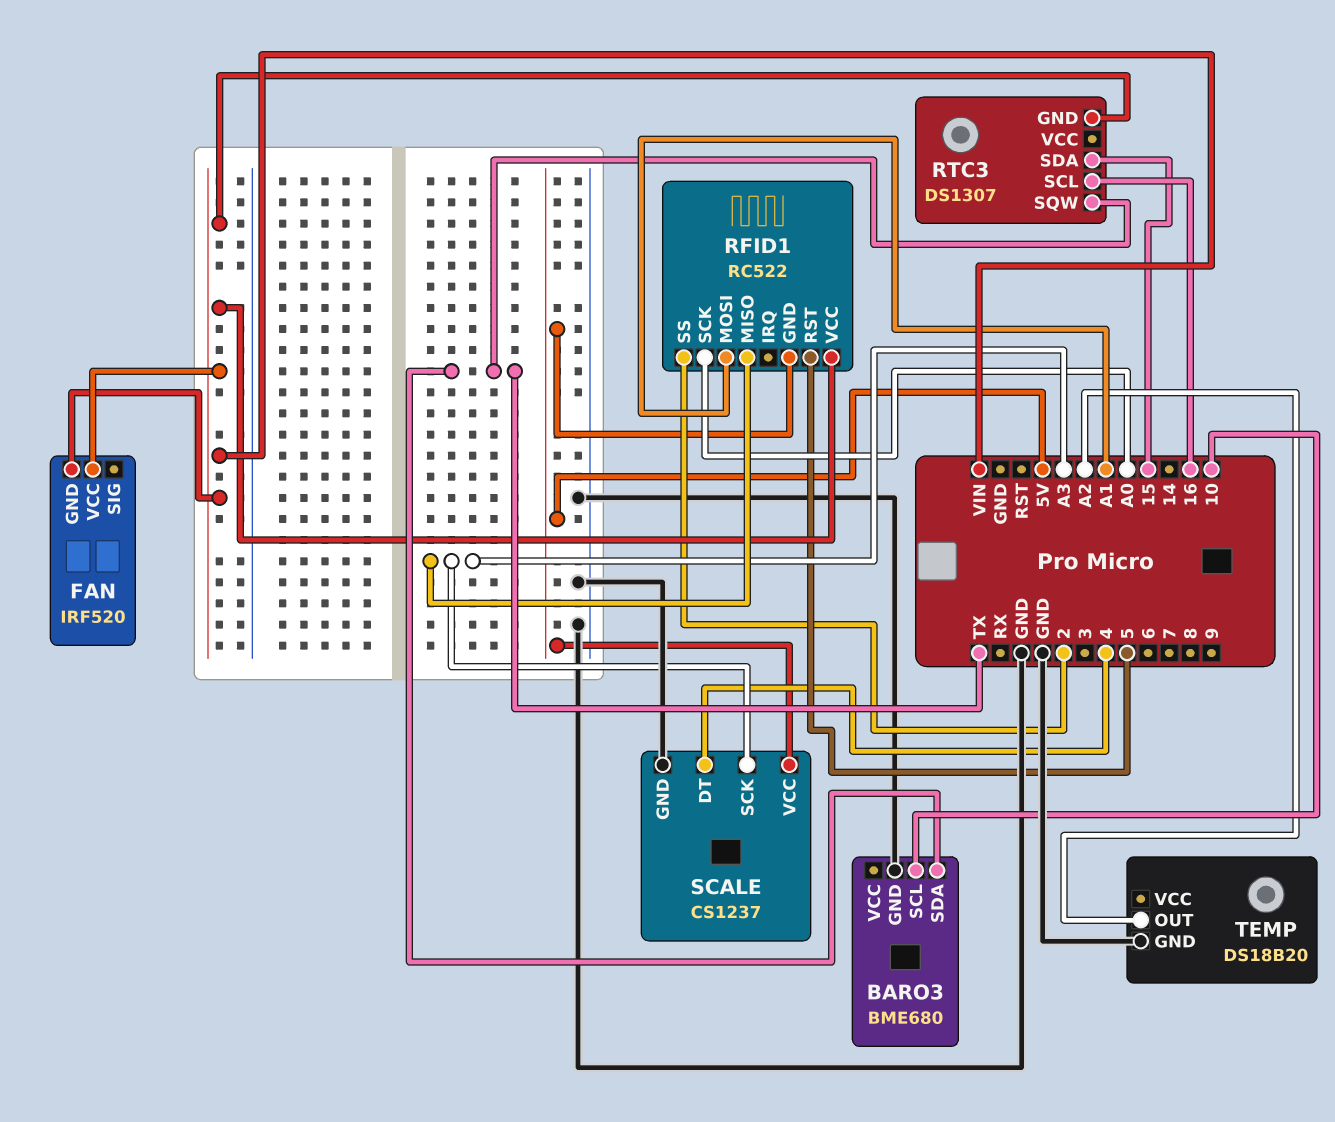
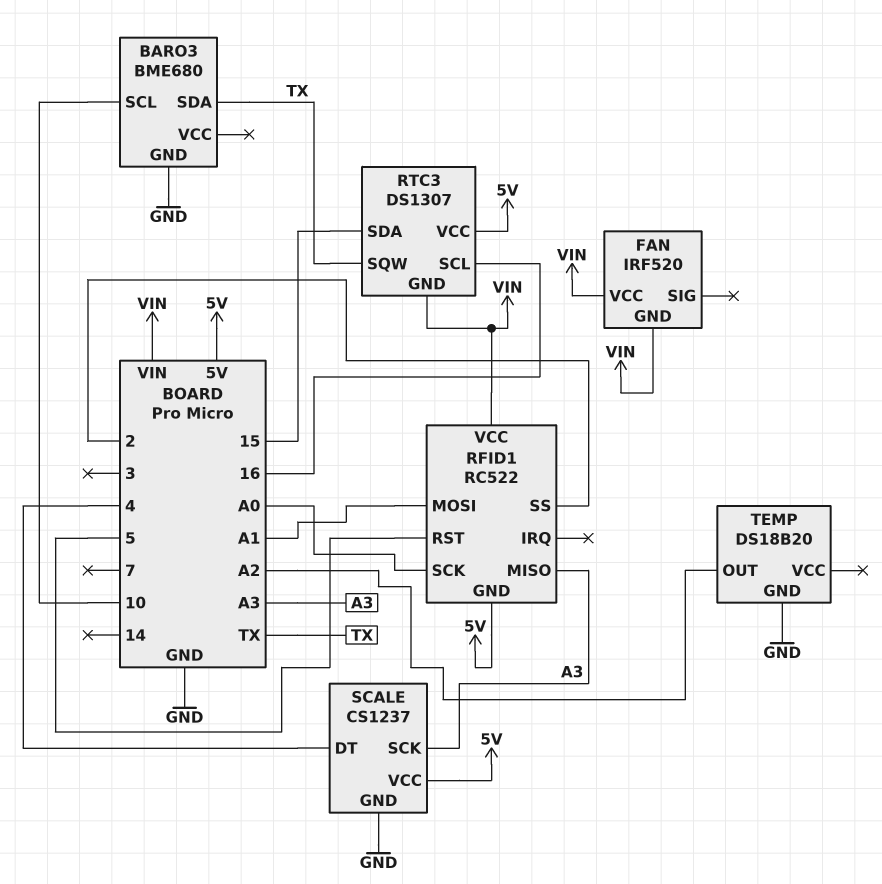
RTC3 pin VCC: none -> 5V

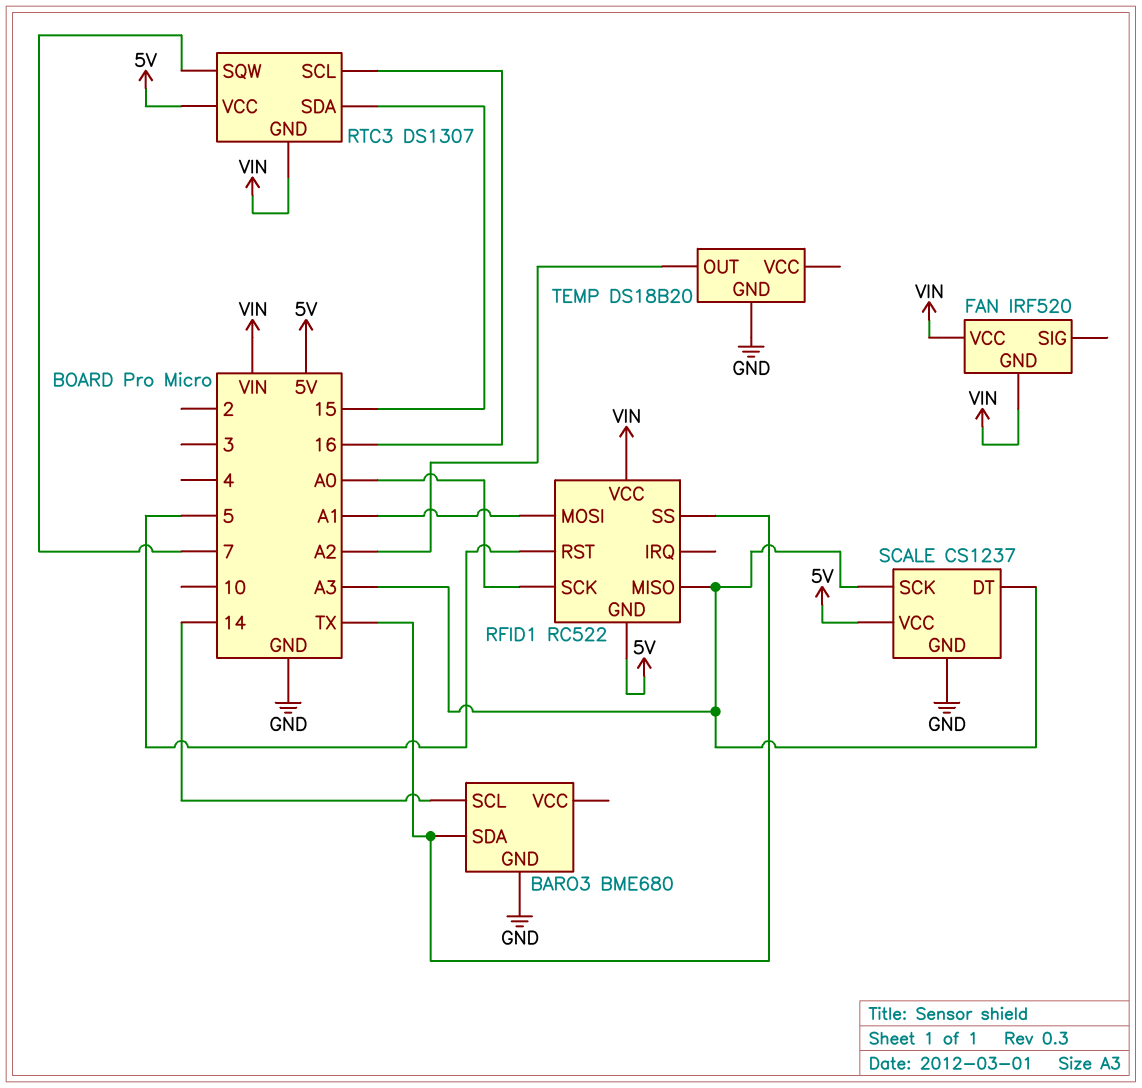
BARO3 pin SCL: 10 -> 14
RFID1 pin SS: 2 -> TX
RTC3 pin SQW: TX -> 7
SCALE pin DT: 4 -> A3

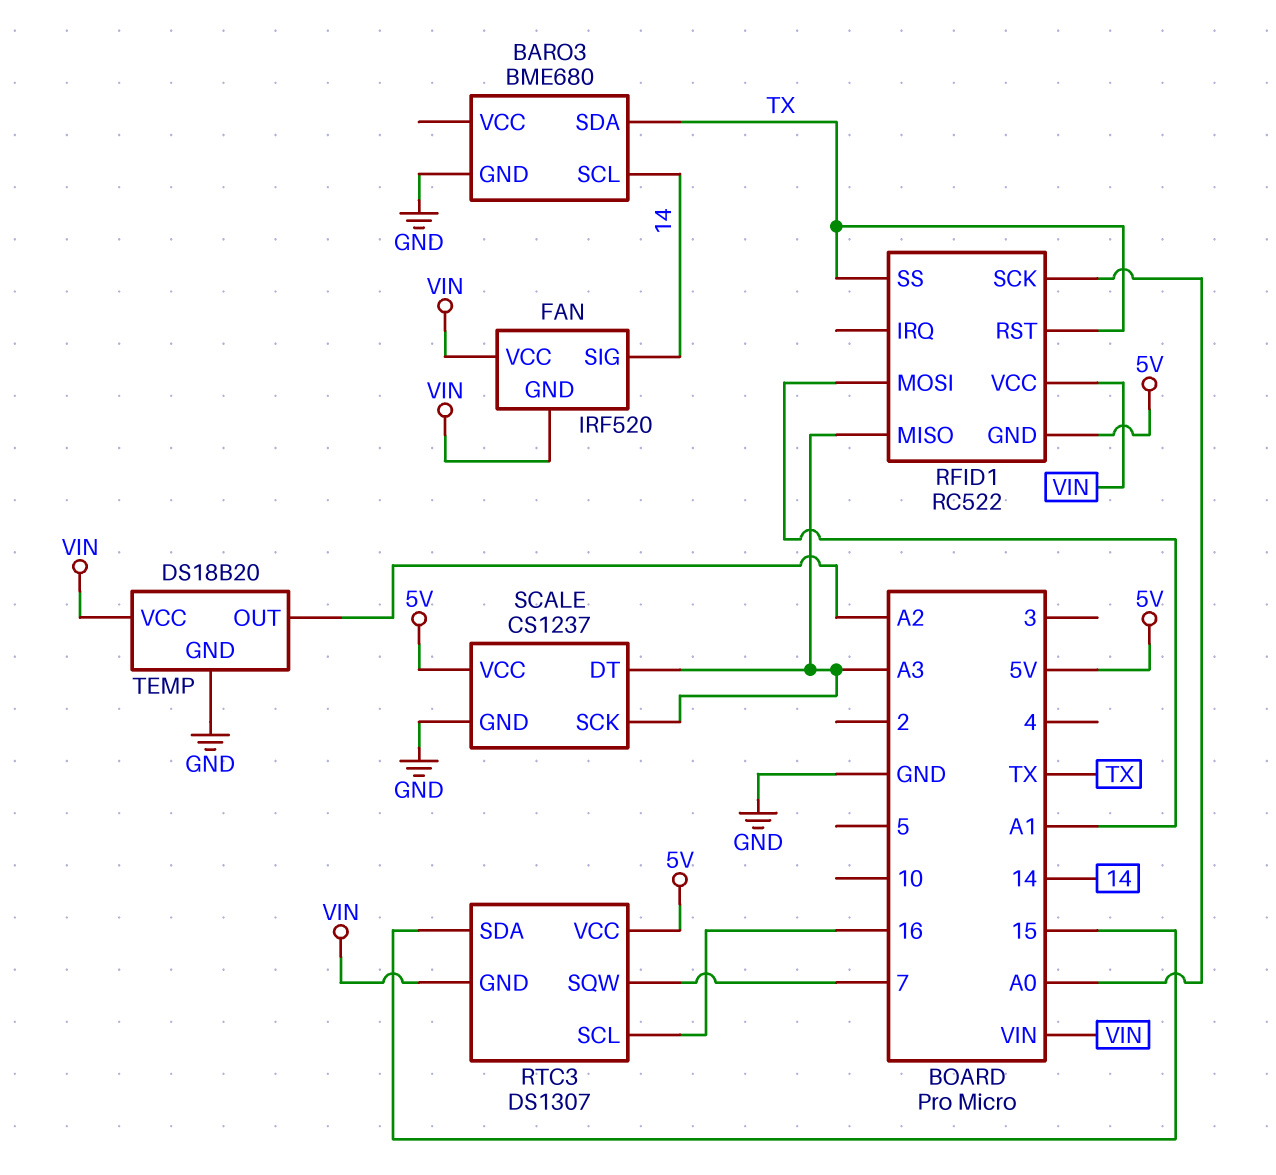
FAN pin SIG: none -> 14
RFID1 pin RST: 5 -> TX
TEMP pin VCC: none -> VIN

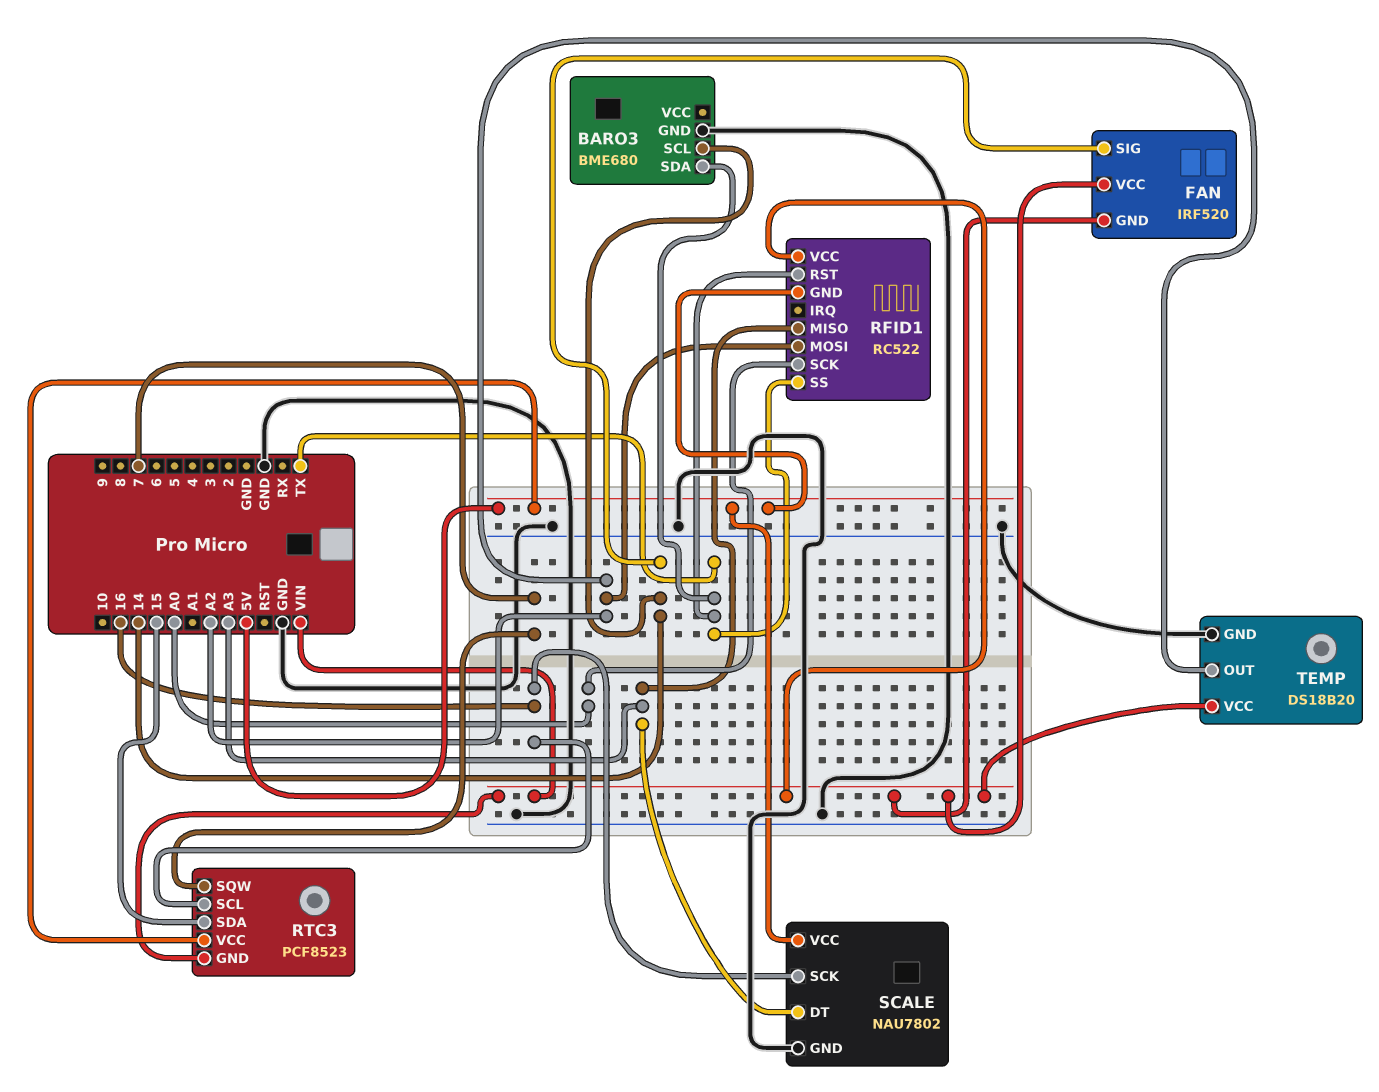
RFID1 pin MOSI: A1 -> A2
RTC3: DS1307 -> PCF8523
SCALE: CS1237 -> NAU7802
SCALE pin SCK: A3 -> 16

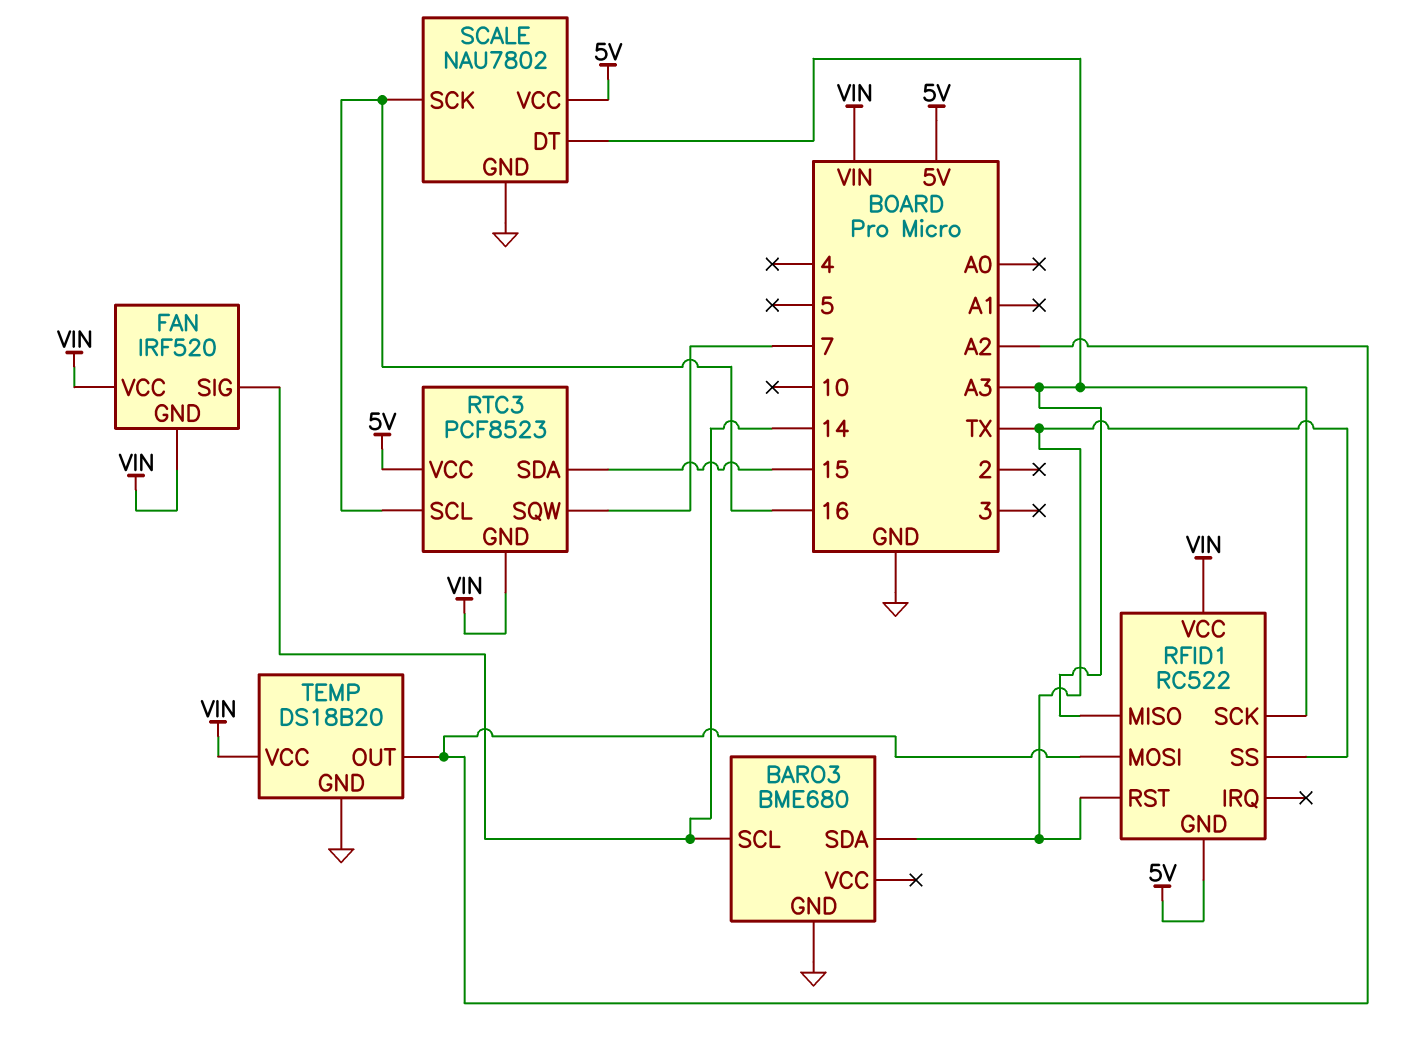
RFID1 pin SCK: A0 -> A3

